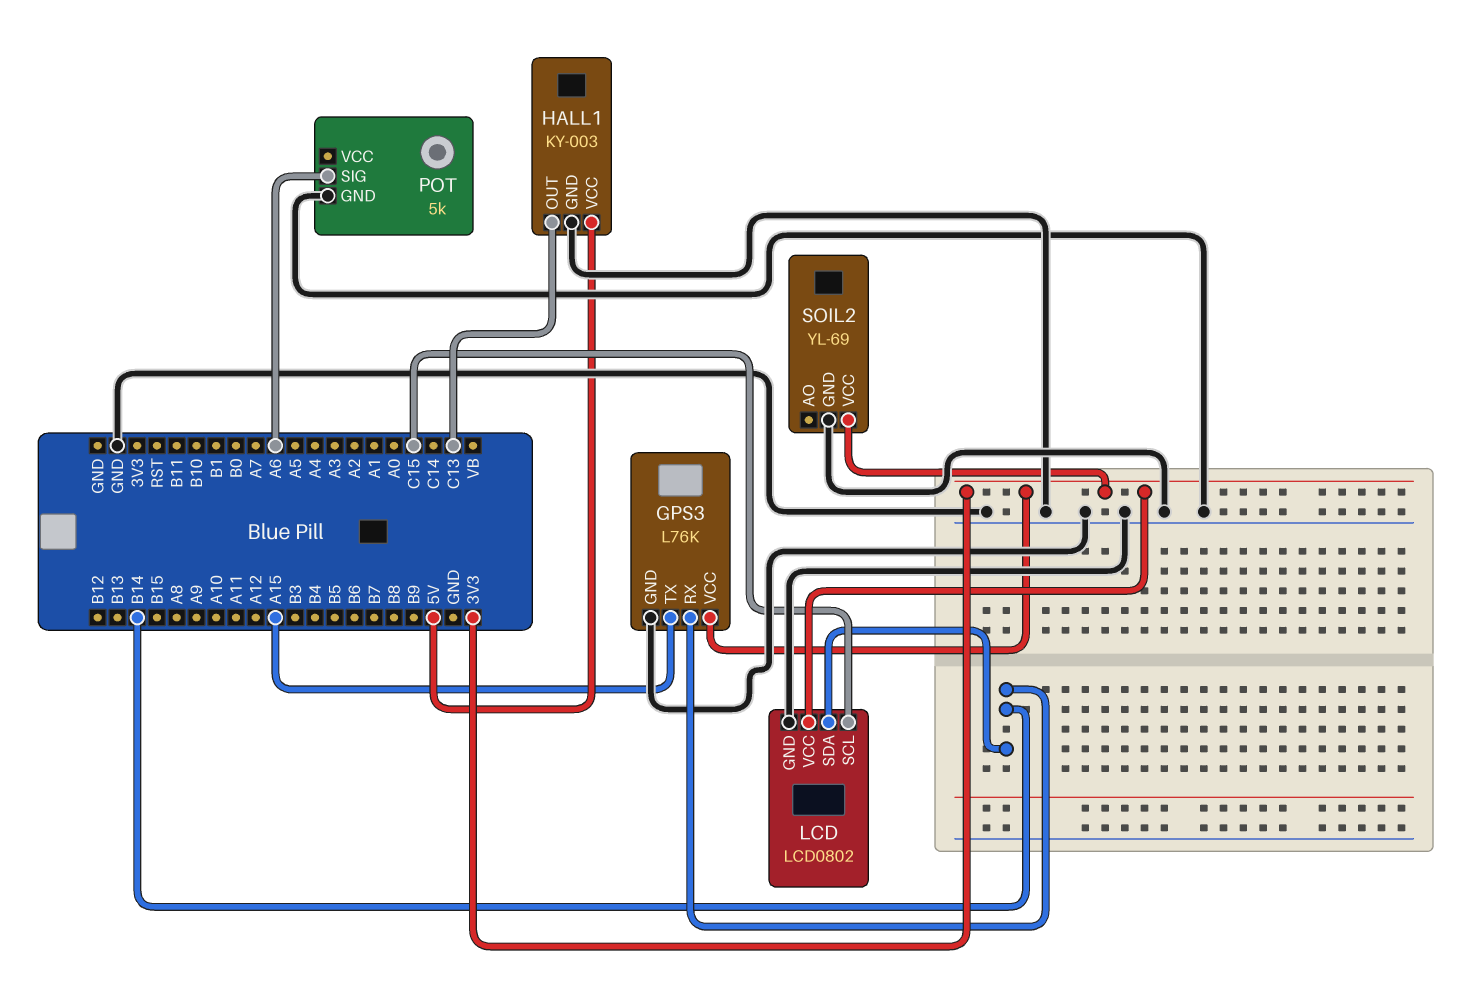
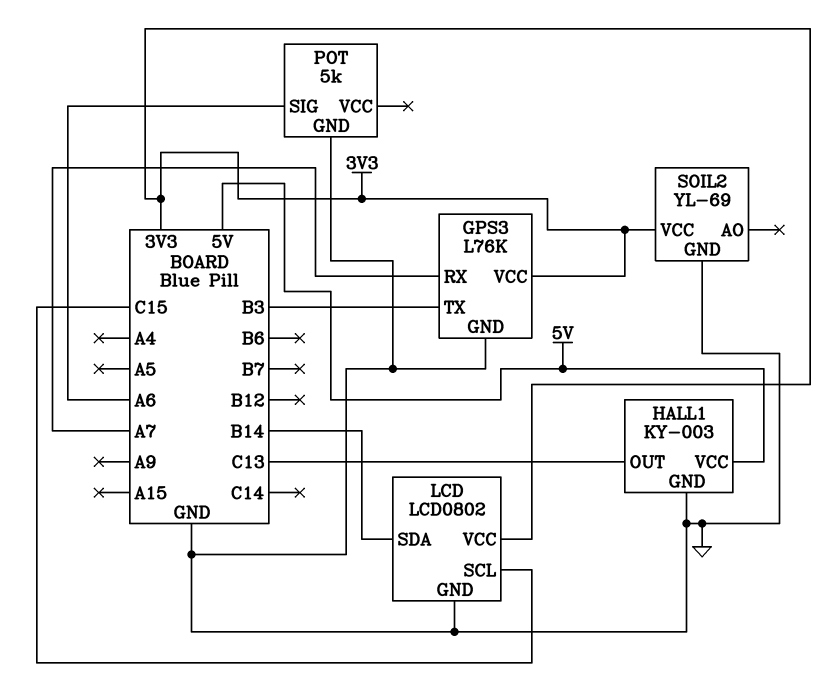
GPS3 pin RX: B14 -> A7
GPS3 pin TX: A15 -> B3

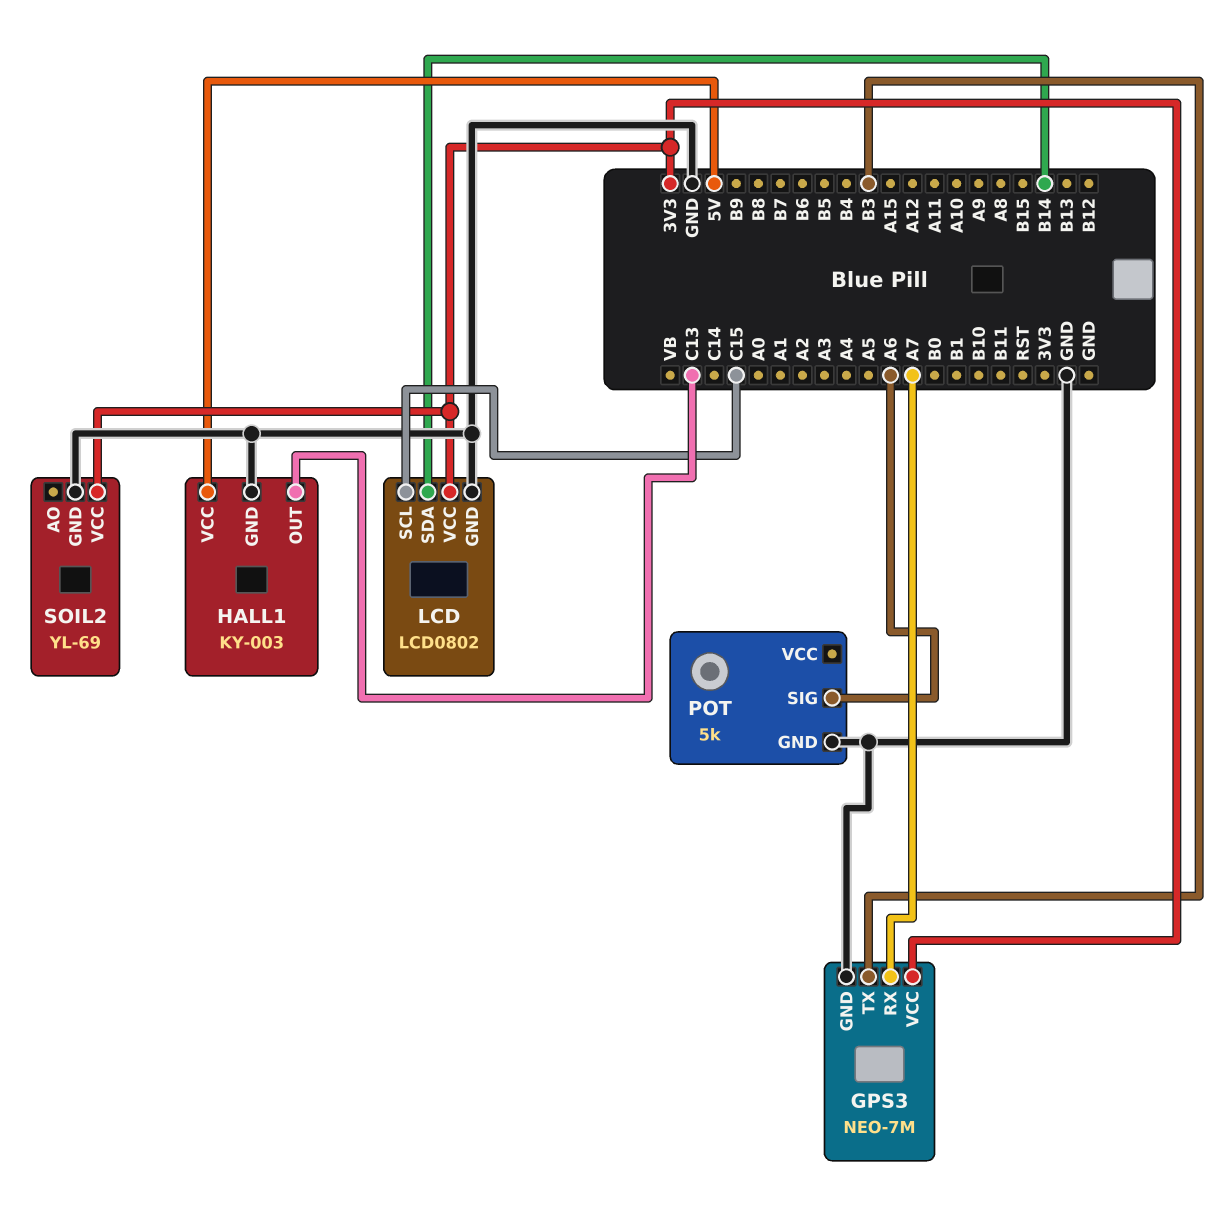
GPS3: L76K -> NEO-7M

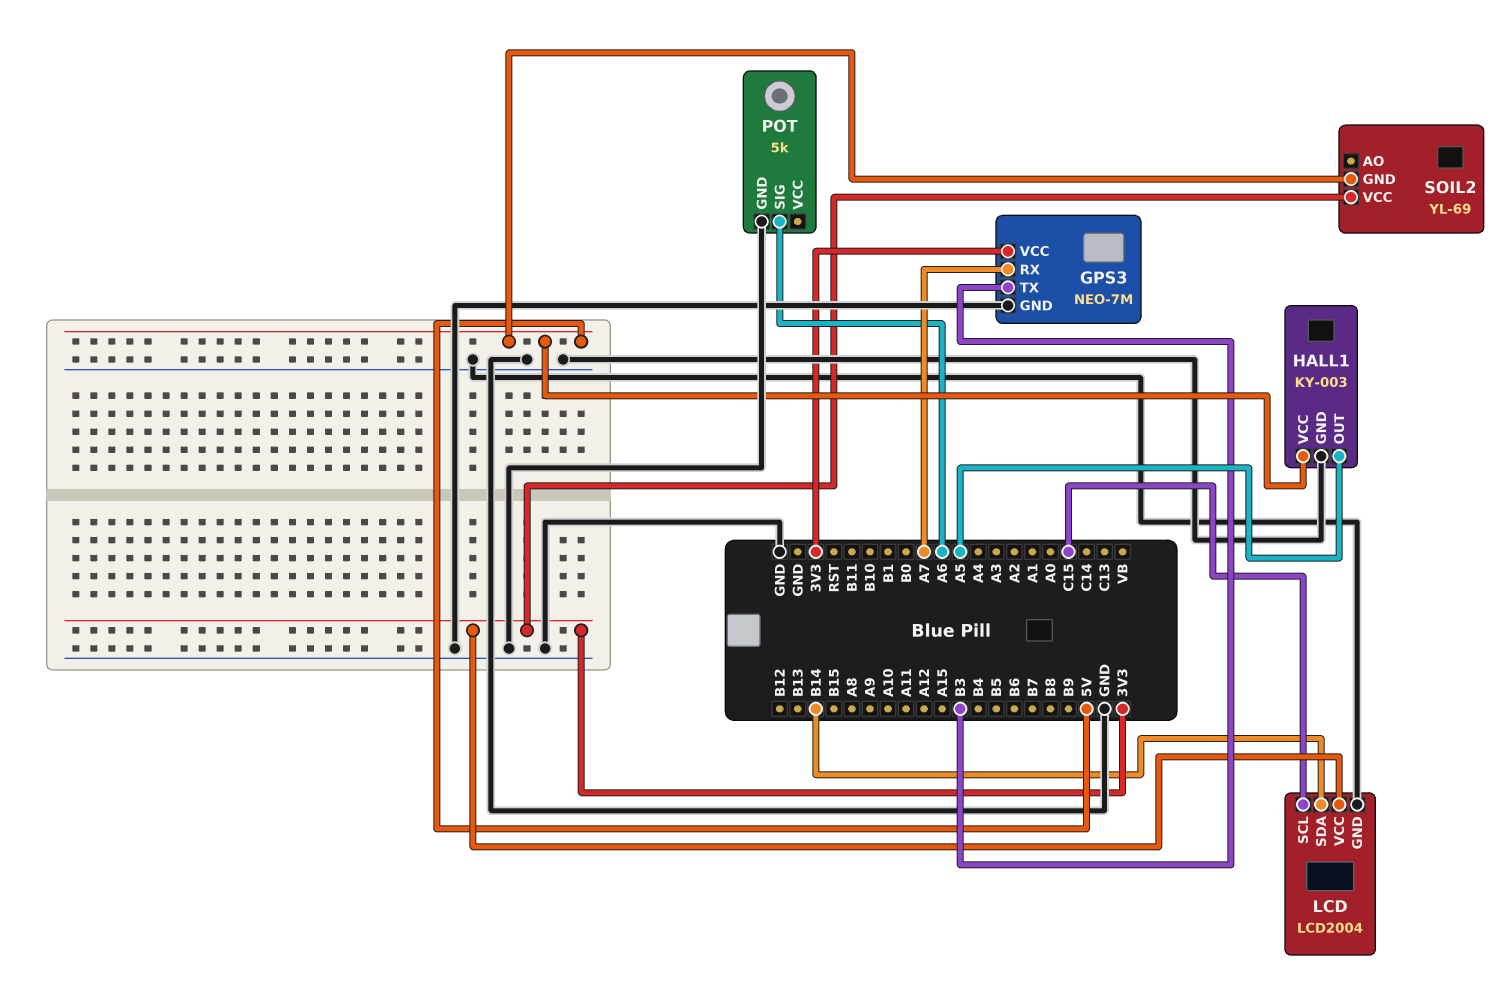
HALL1 pin OUT: C13 -> A5
LCD: LCD0802 -> LCD2004
SOIL2 pin GND: GND -> 5V

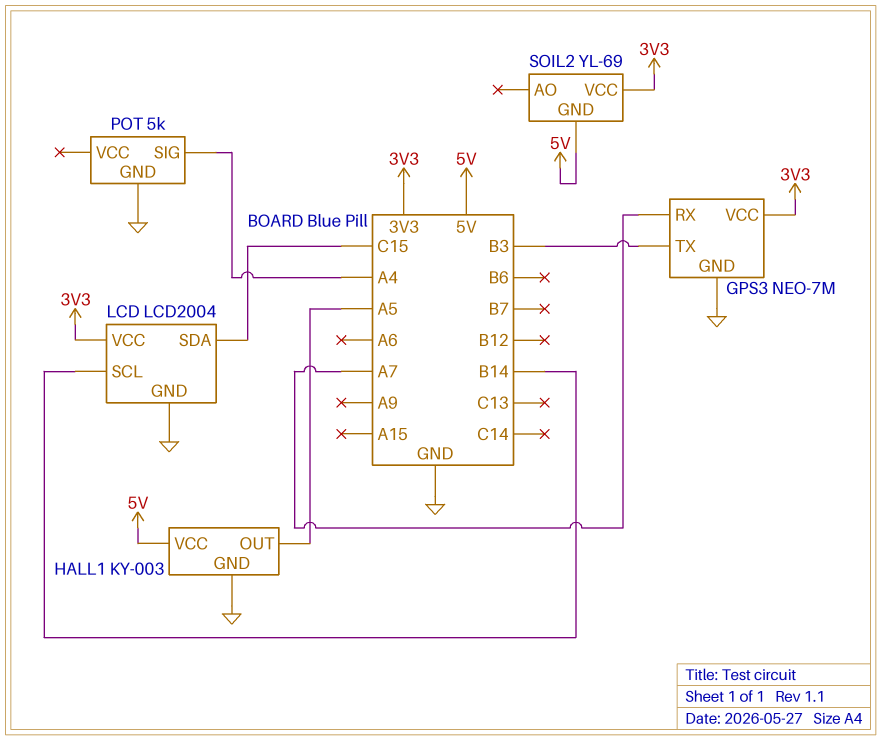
LCD pin SCL: C15 -> B14
LCD pin SDA: B14 -> C15
POT pin SIG: A6 -> A4

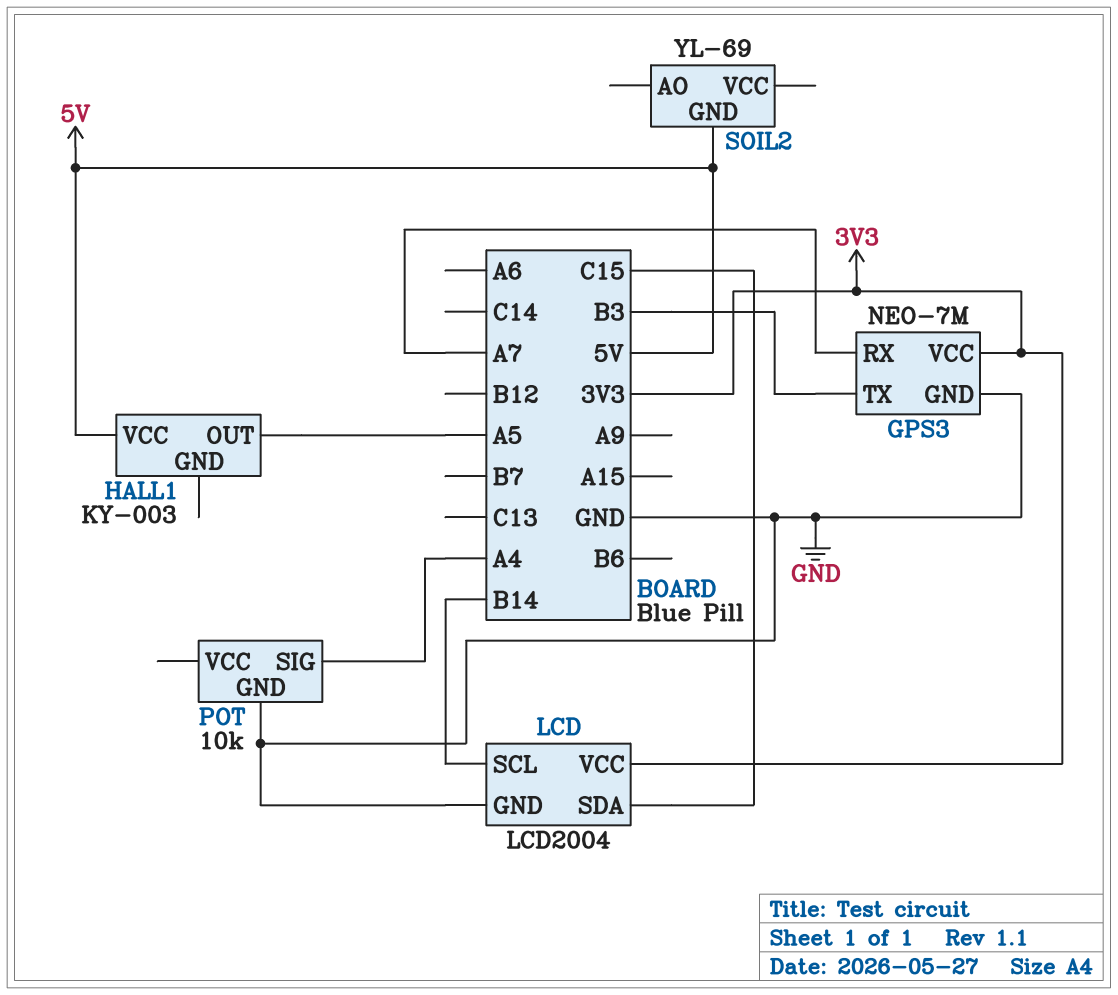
HALL1 pin GND: GND -> none
POT: 5k -> 10k
SOIL2 pin VCC: 3V3 -> none

